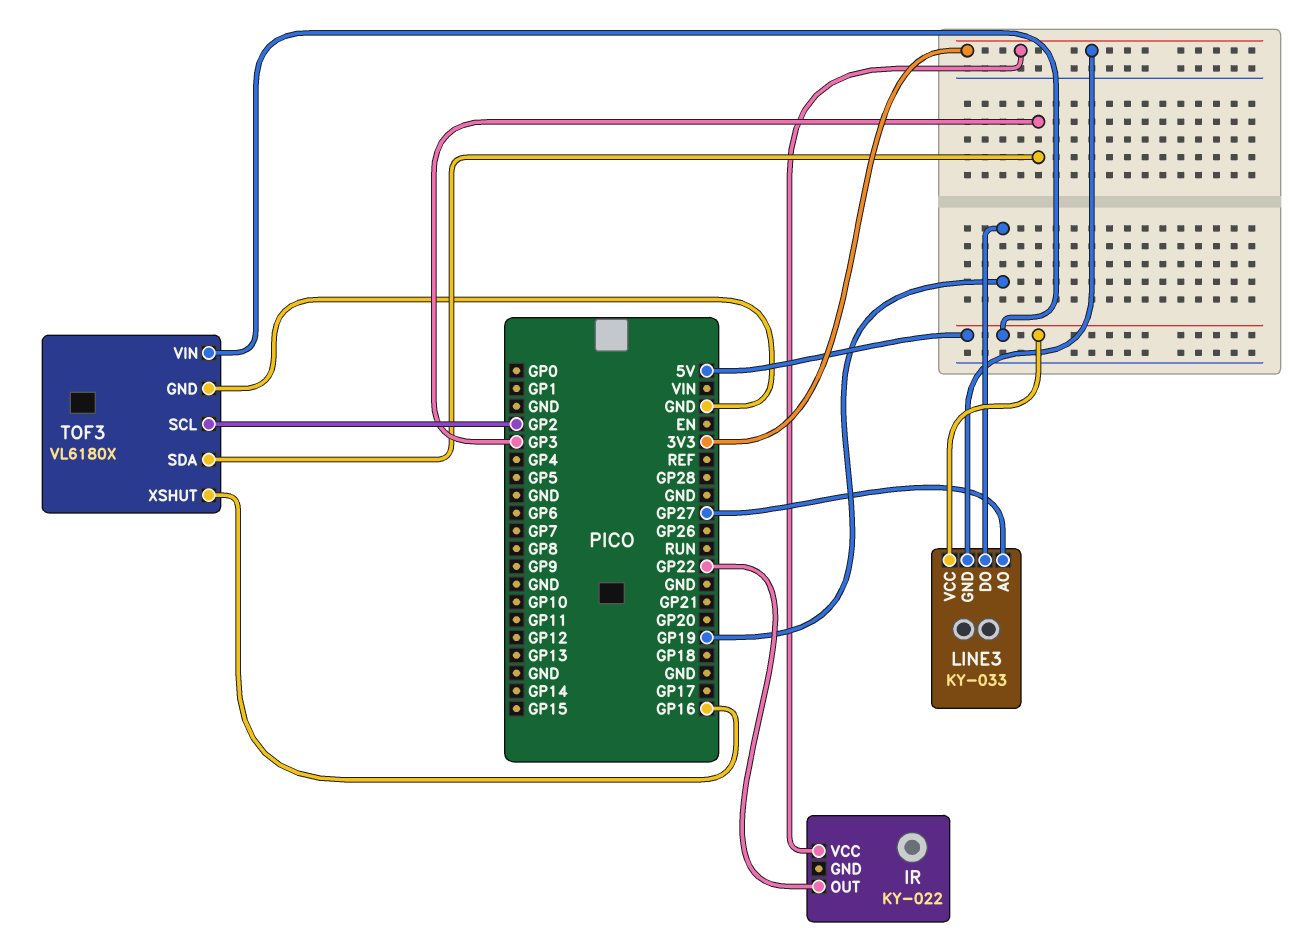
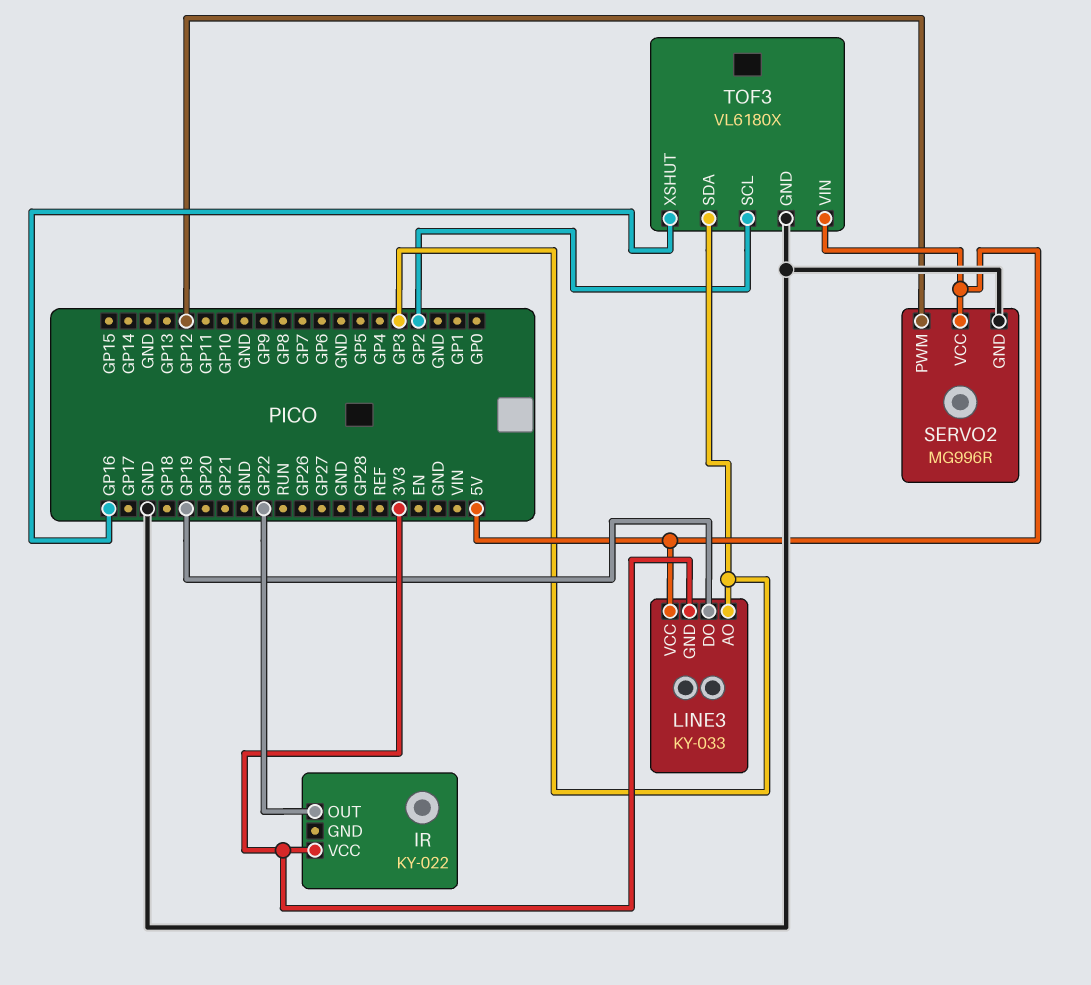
LINE3 pin AO: GP27 -> GP3
SERVO2: none -> MG996R
SERVO2 pin GND: none -> GND
SERVO2 pin PWM: none -> GP12
SERVO2 pin VCC: none -> 5V

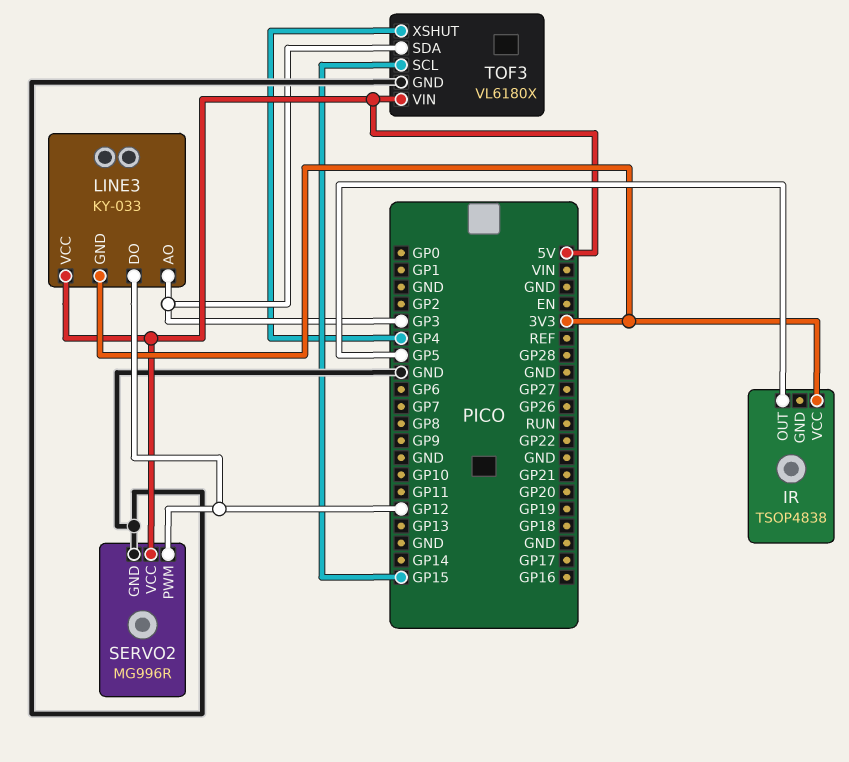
IR: KY-022 -> TSOP4838
IR pin OUT: GP22 -> GP5
LINE3 pin DO: GP19 -> GP12
TOF3 pin SCL: GP2 -> GP15
TOF3 pin XSHUT: GP16 -> GP4

